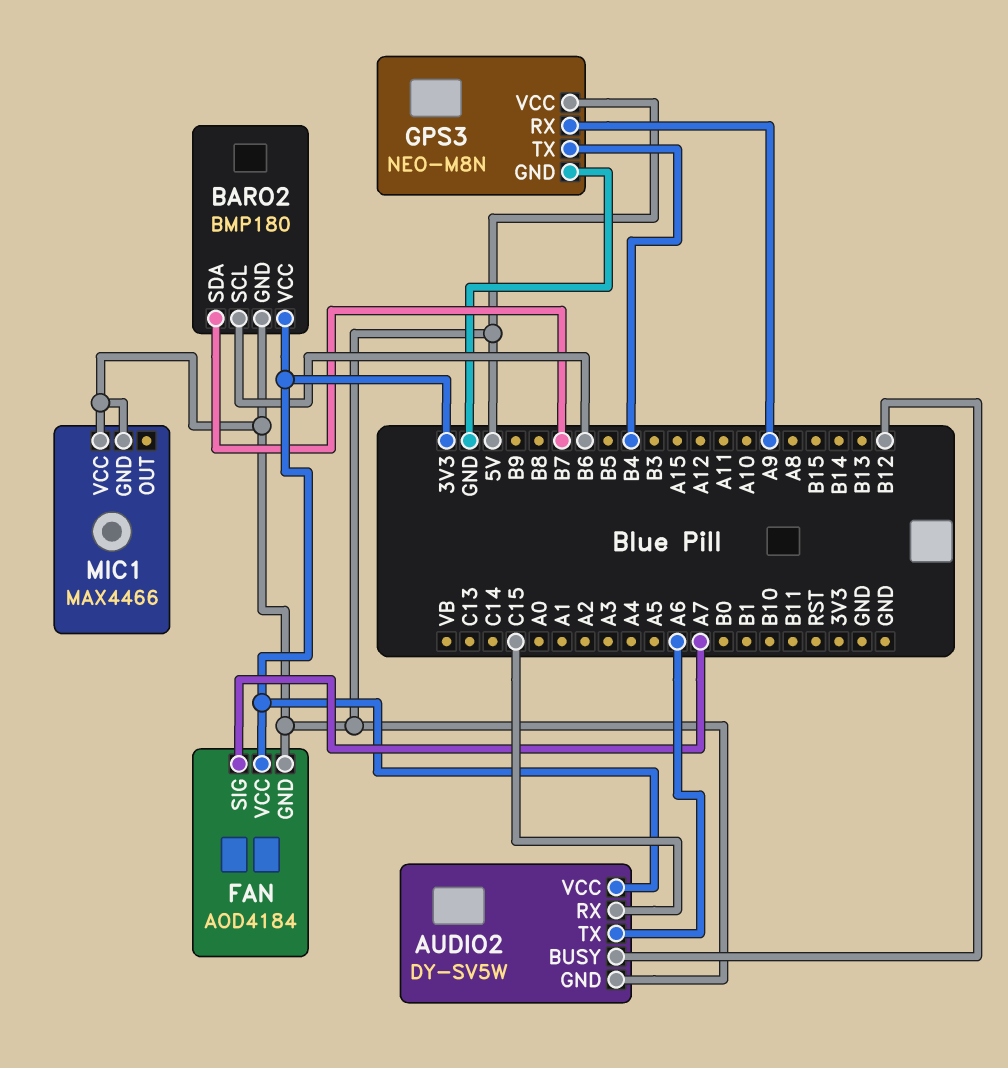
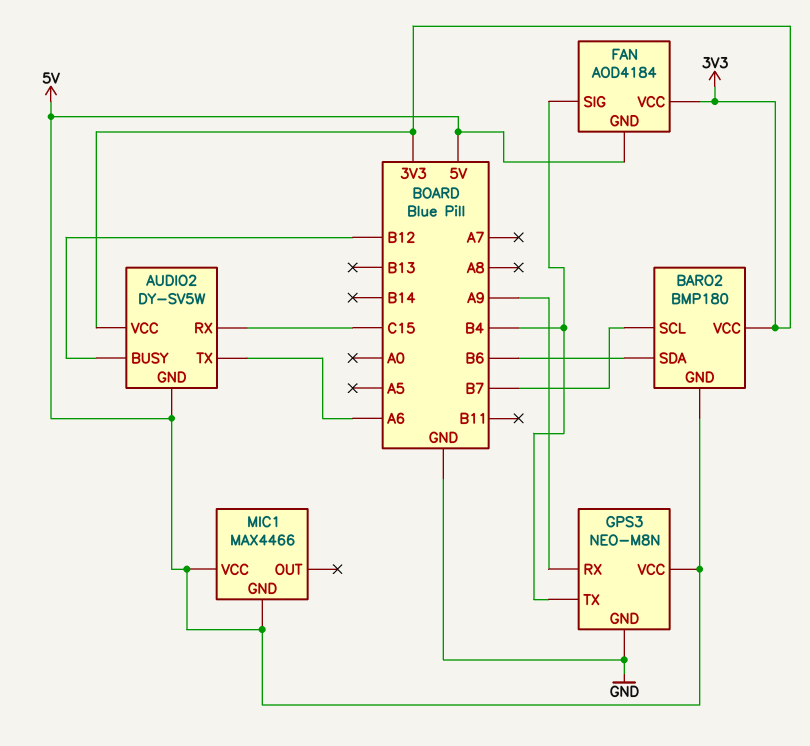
BARO2 pin SCL: B6 -> B7
BARO2 pin SDA: B7 -> B6
FAN pin SIG: A7 -> B4

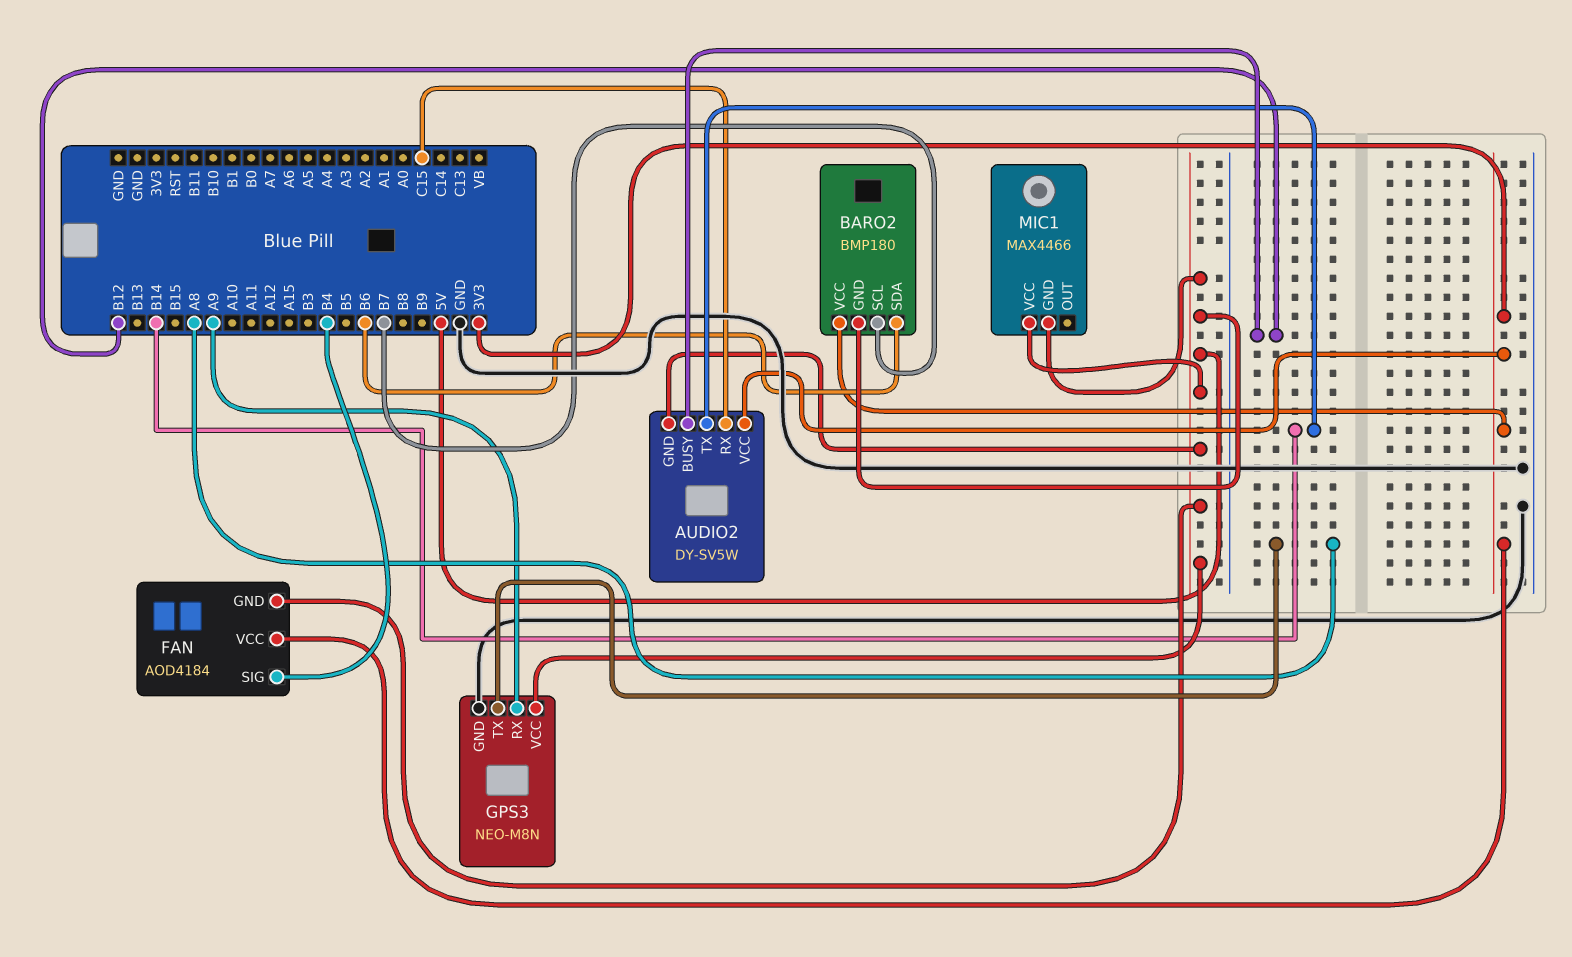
AUDIO2 pin TX: A6 -> B14
GPS3 pin TX: B4 -> A8

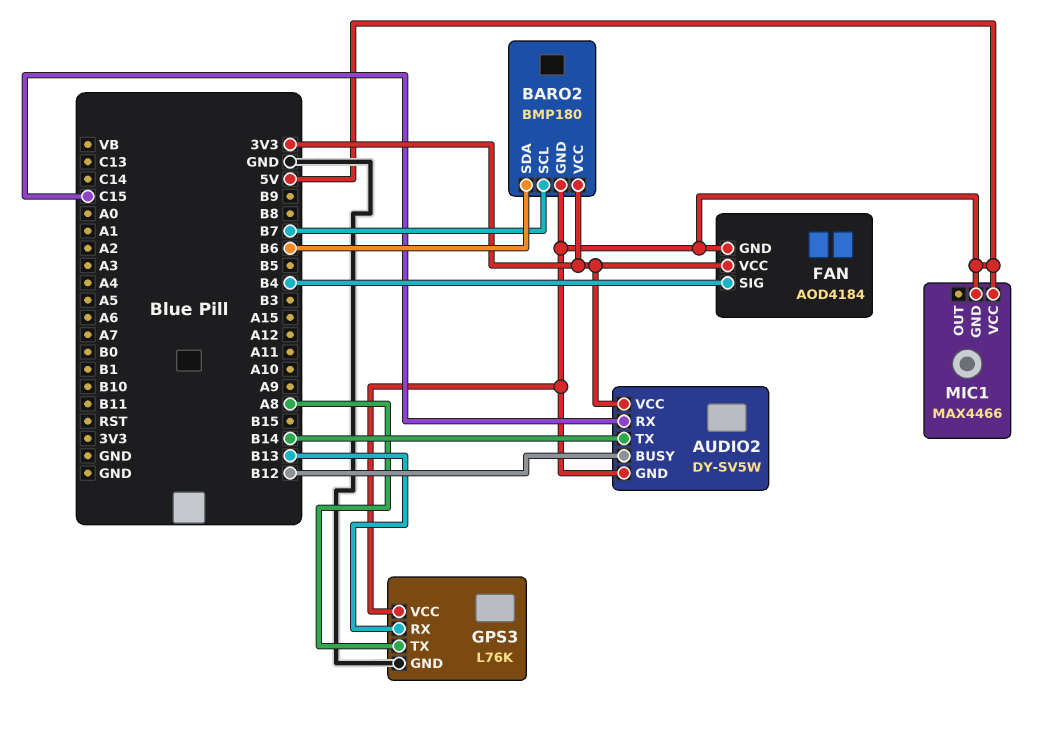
GPS3: NEO-M8N -> L76K
GPS3 pin RX: A9 -> B13

